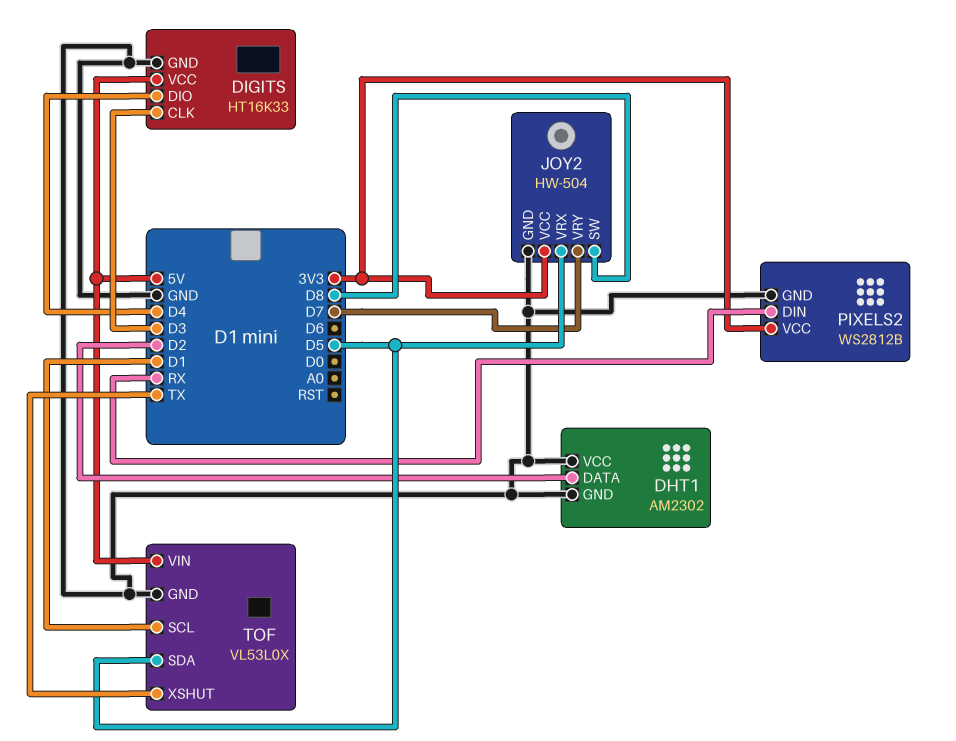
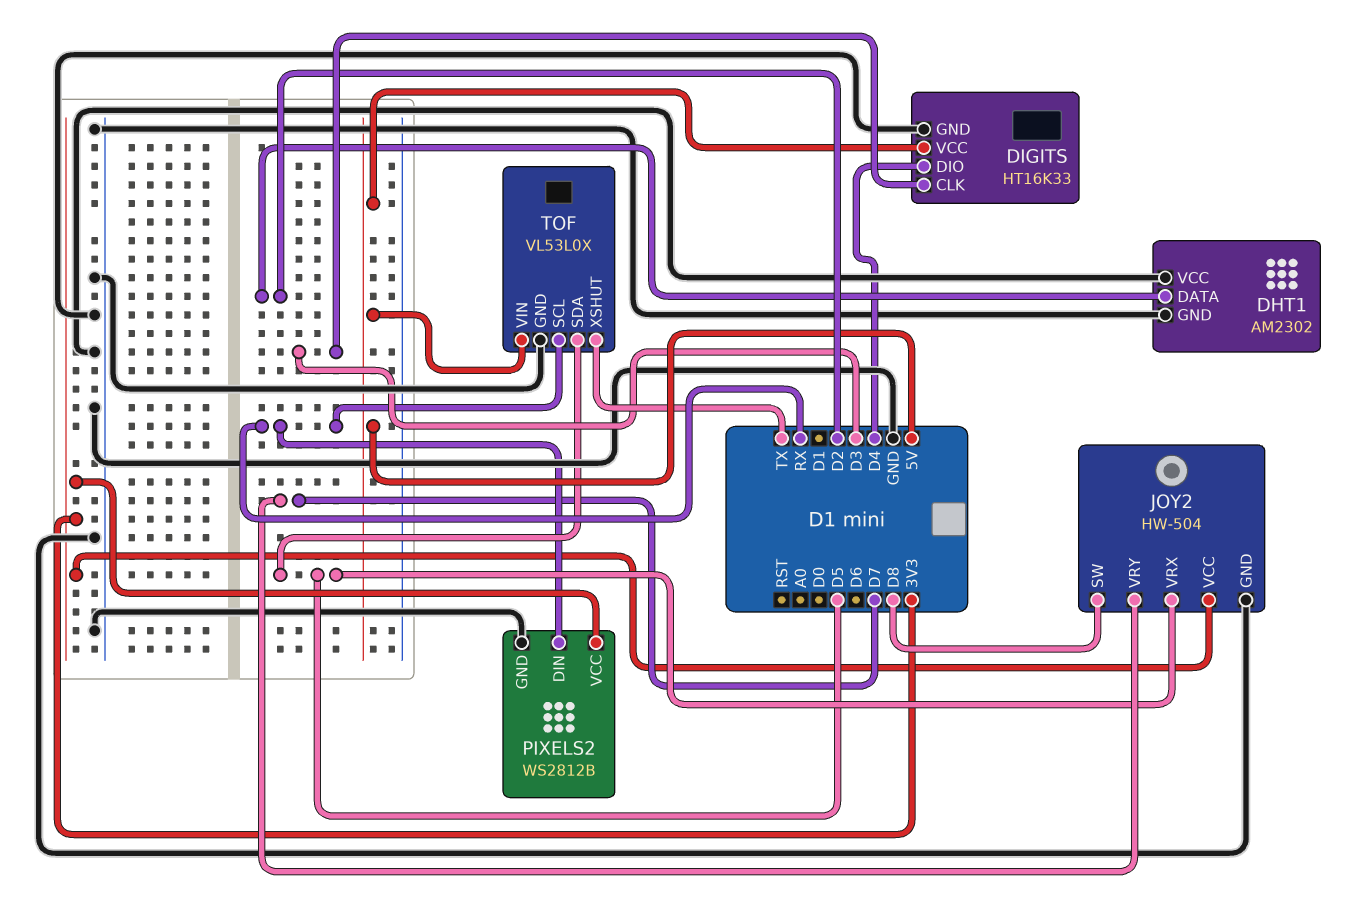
TOF pin SCL: D1 -> RX

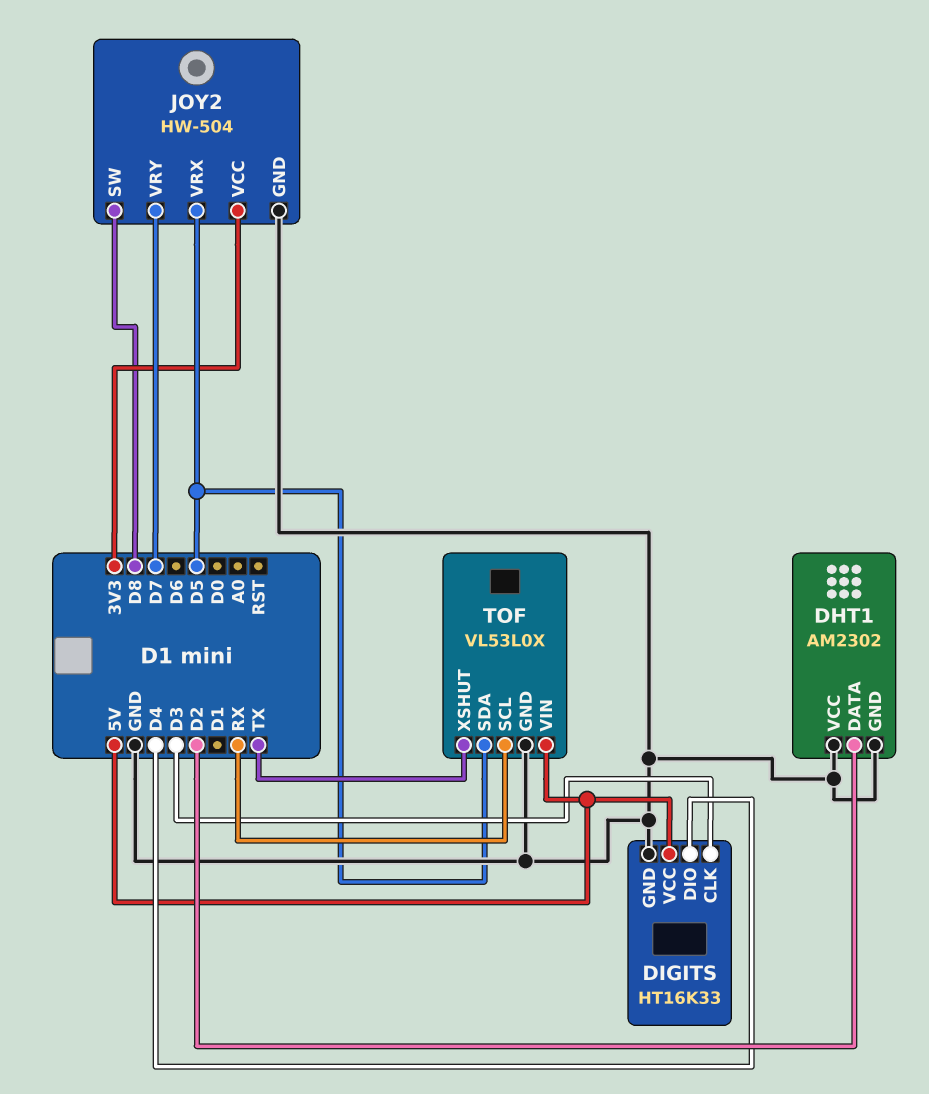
PIXELS2: WS2812B -> none
PIXELS2 pin DIN: RX -> none
PIXELS2 pin GND: GND -> none
PIXELS2 pin VCC: 3V3 -> none

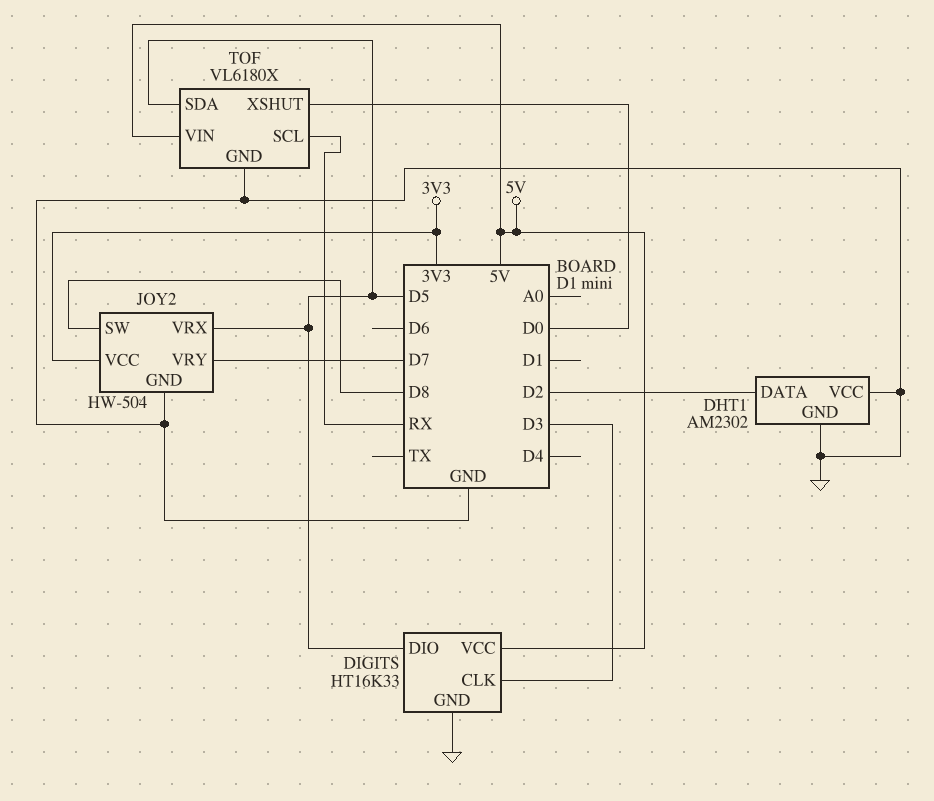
DIGITS pin DIO: D4 -> D5
TOF: VL53L0X -> VL6180X
TOF pin XSHUT: TX -> D0

